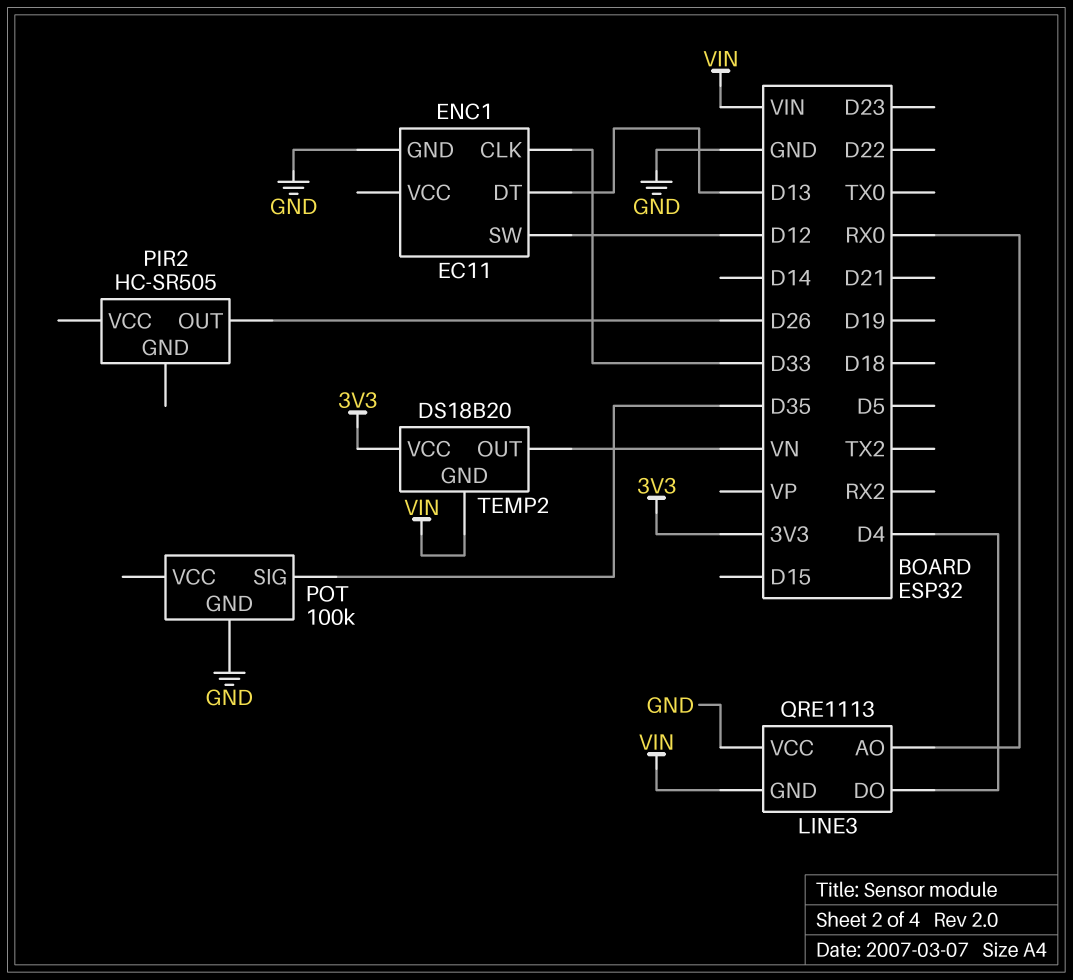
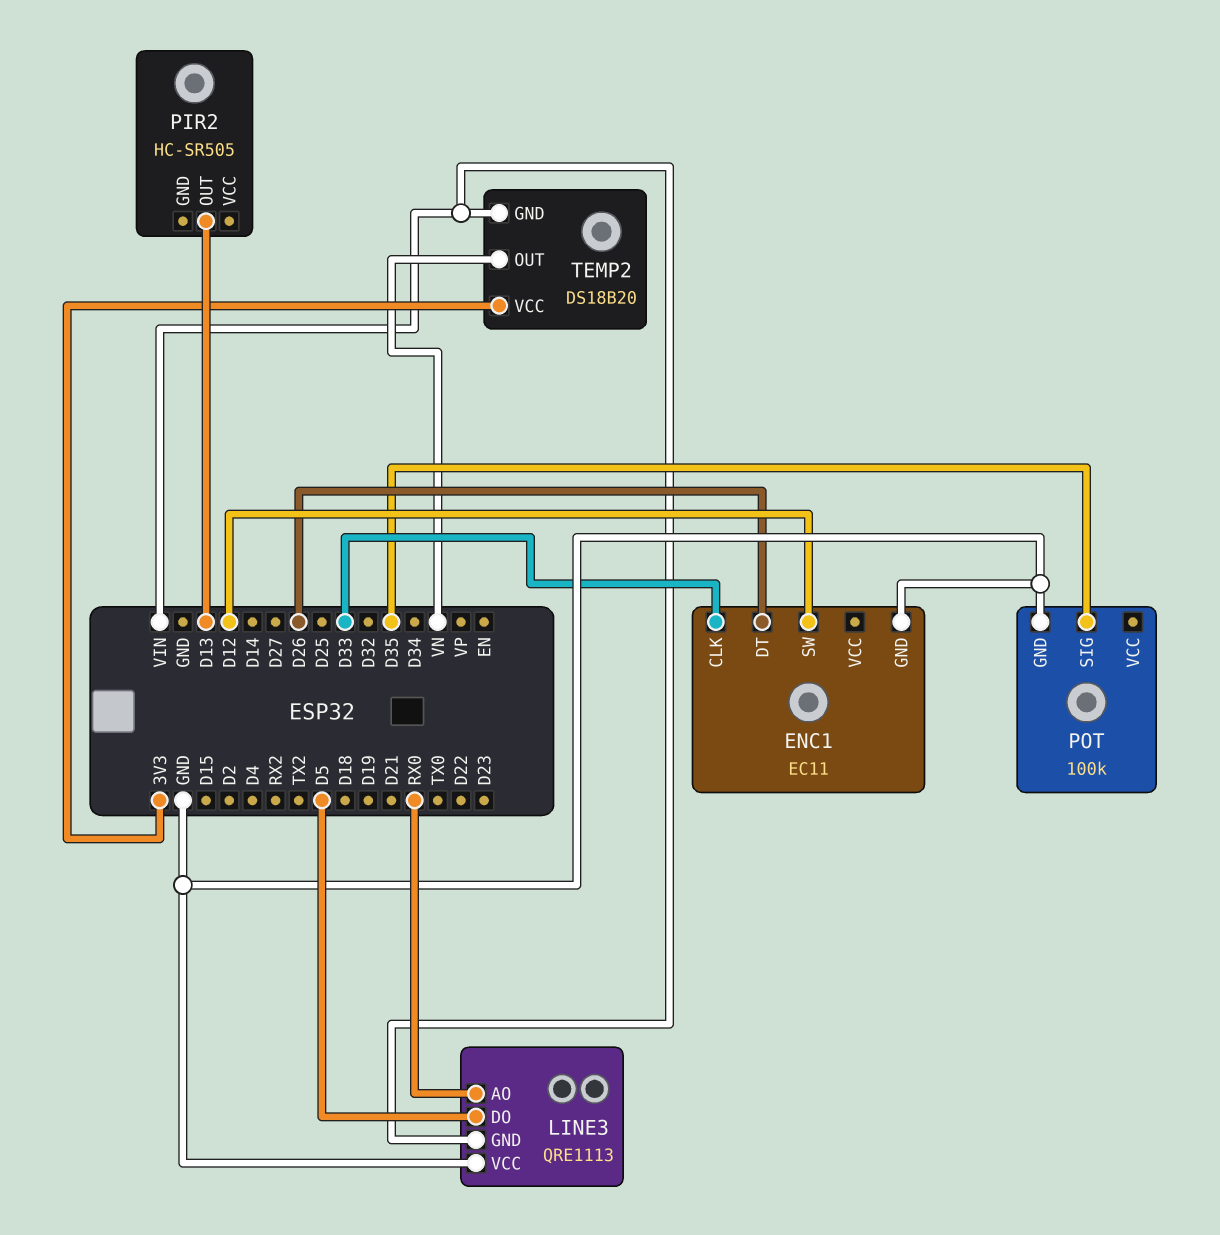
ENC1 pin DT: D13 -> D26
LINE3 pin DO: D4 -> D5
PIR2 pin OUT: D26 -> D13

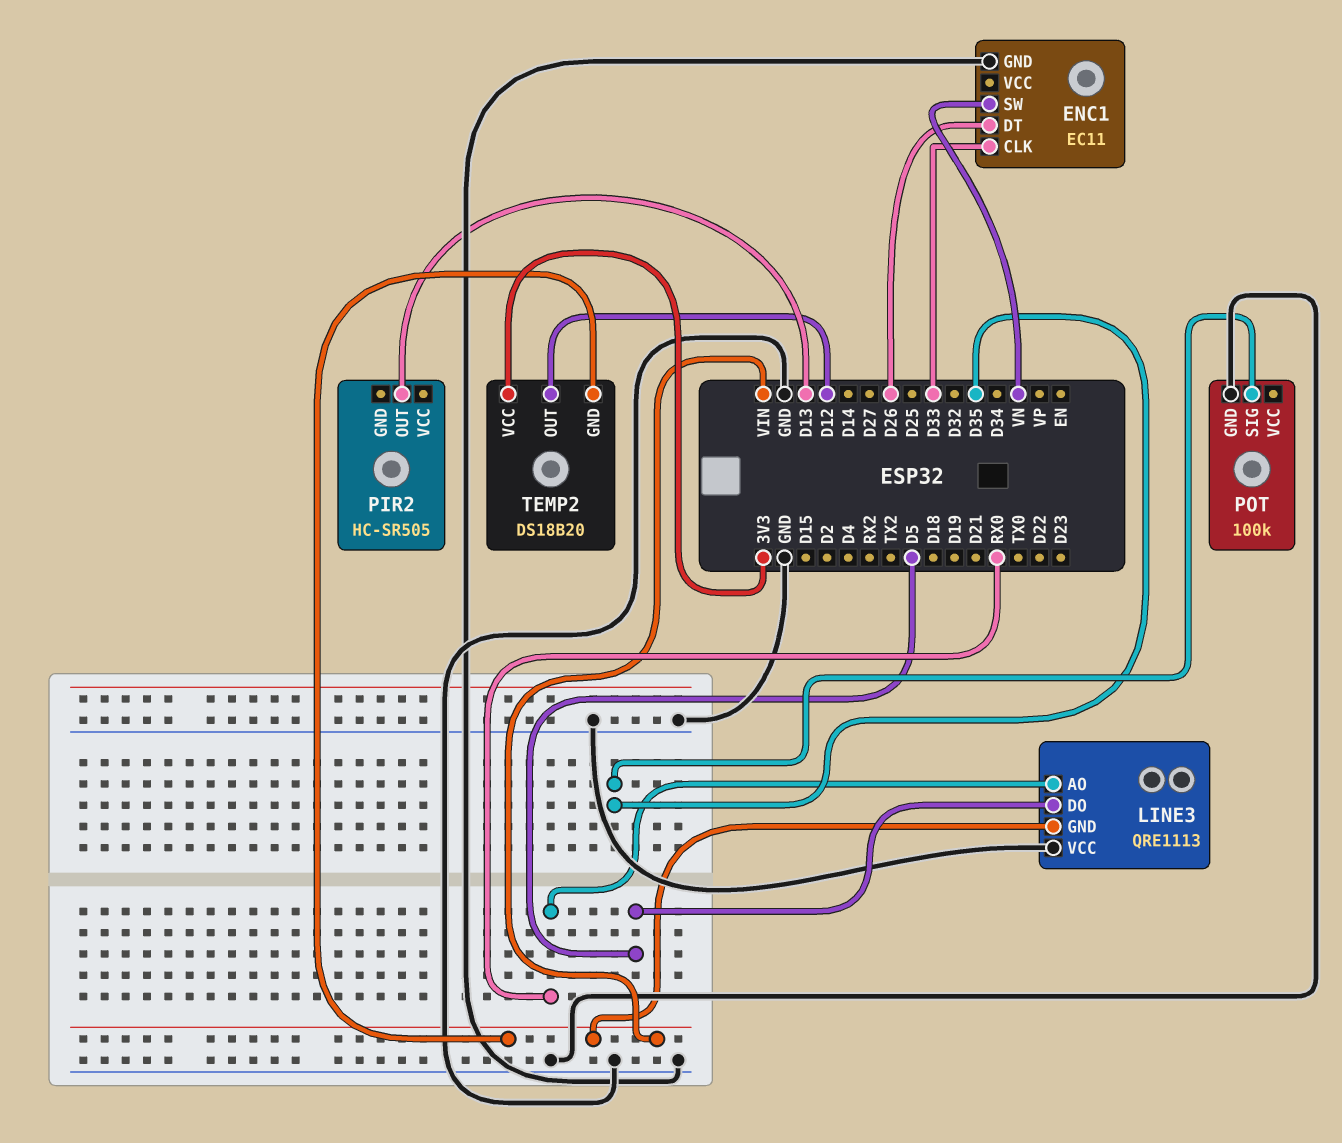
ENC1 pin SW: D12 -> VN
TEMP2 pin OUT: VN -> D12

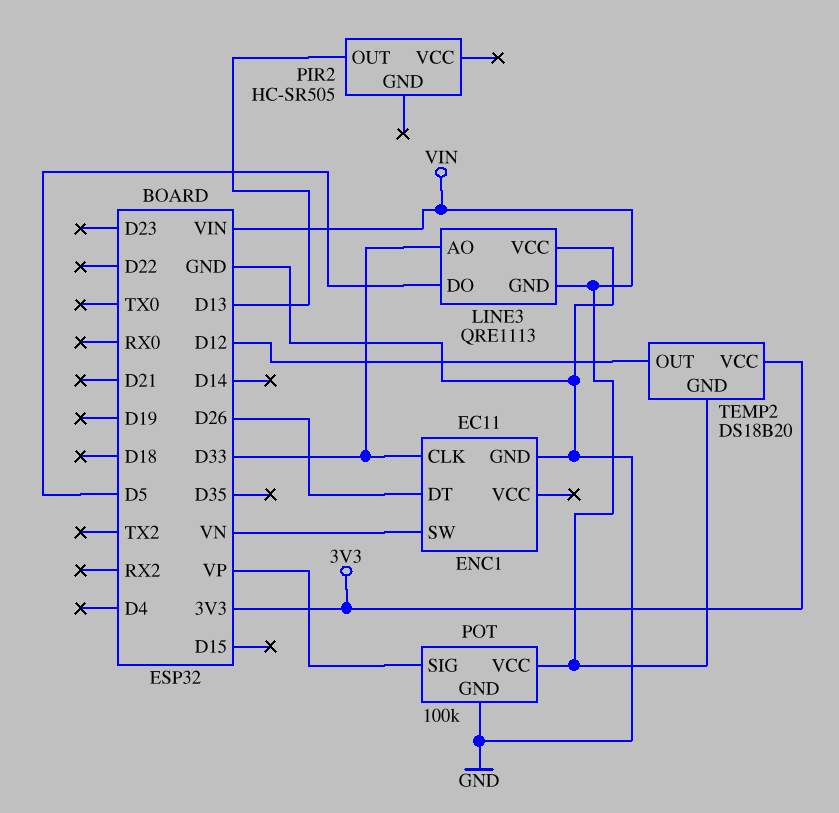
LINE3 pin AO: RX0 -> D33
POT pin SIG: D35 -> VP
POT pin VCC: none -> VIN

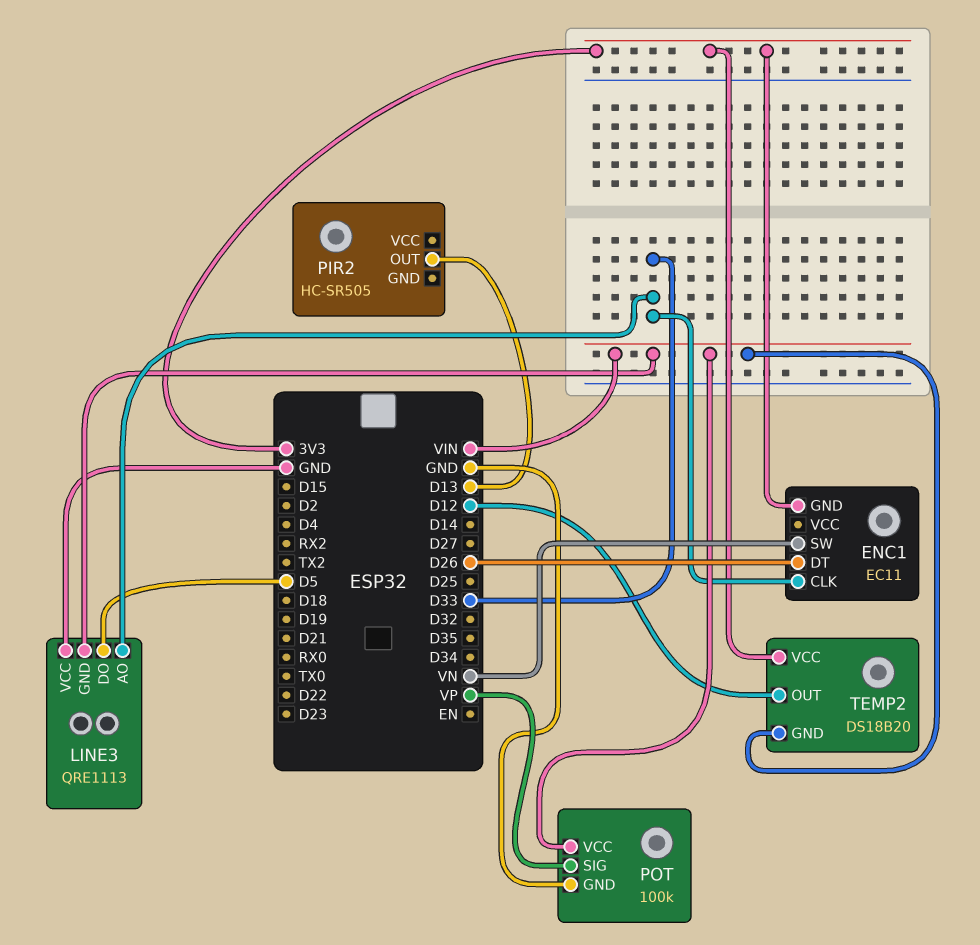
ENC1 pin GND: GND -> 3V3

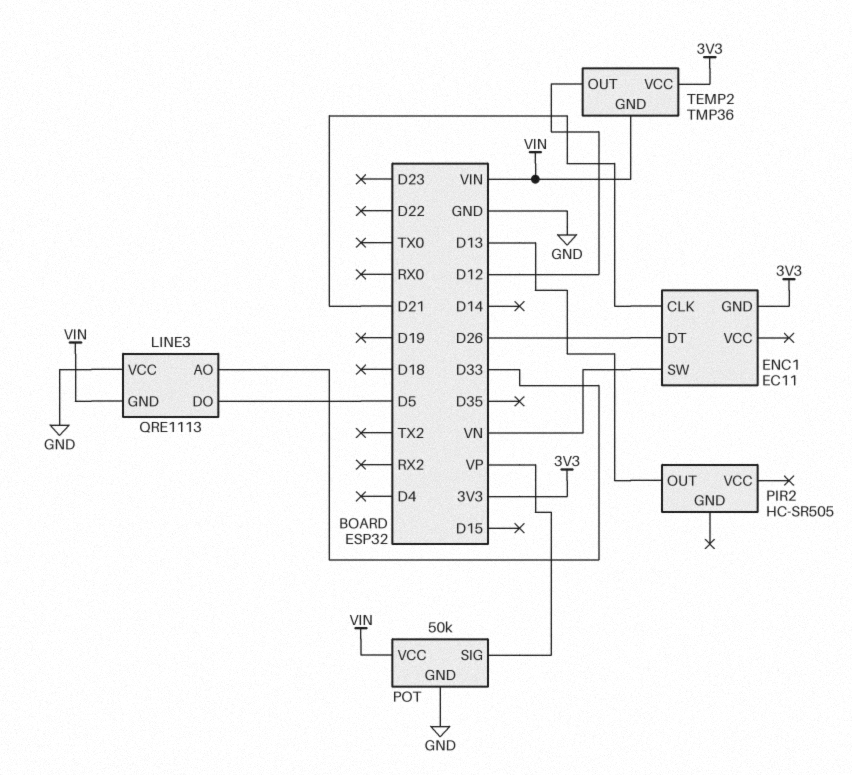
ENC1 pin CLK: D33 -> D21
POT: 100k -> 50k
TEMP2: DS18B20 -> TMP36

